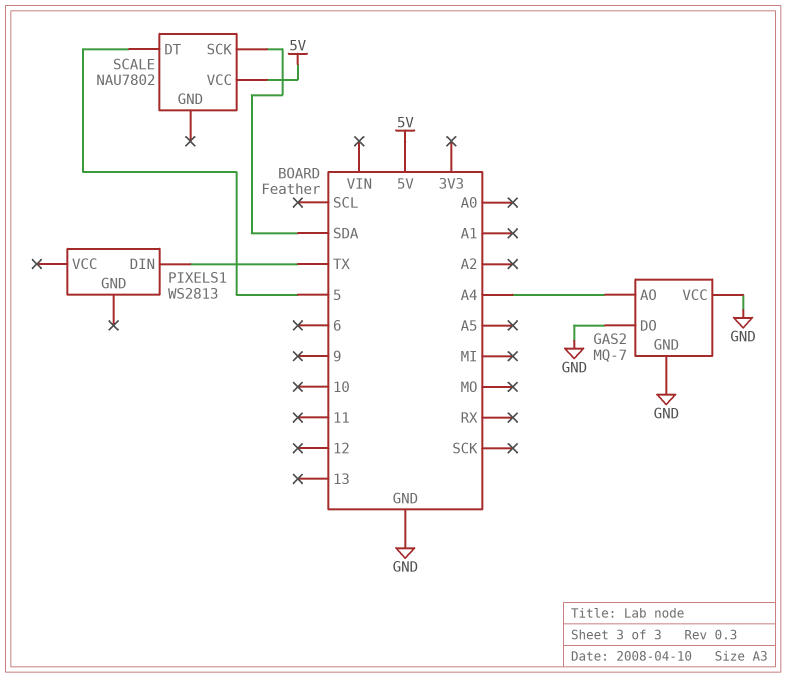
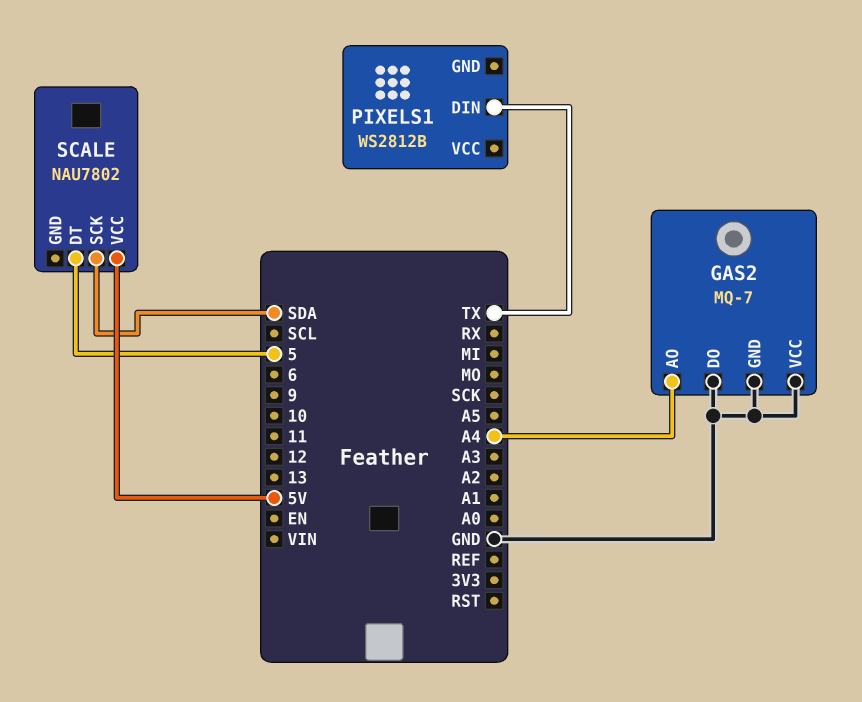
PIXELS1: WS2813 -> WS2812B

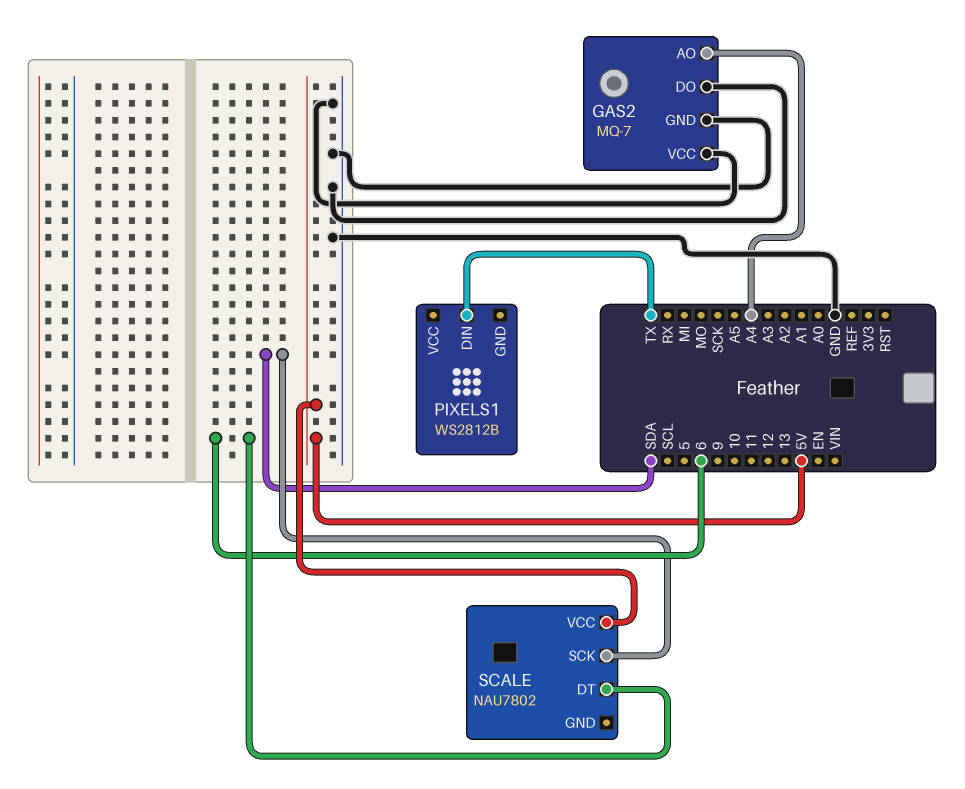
SCALE pin DT: 5 -> 6

